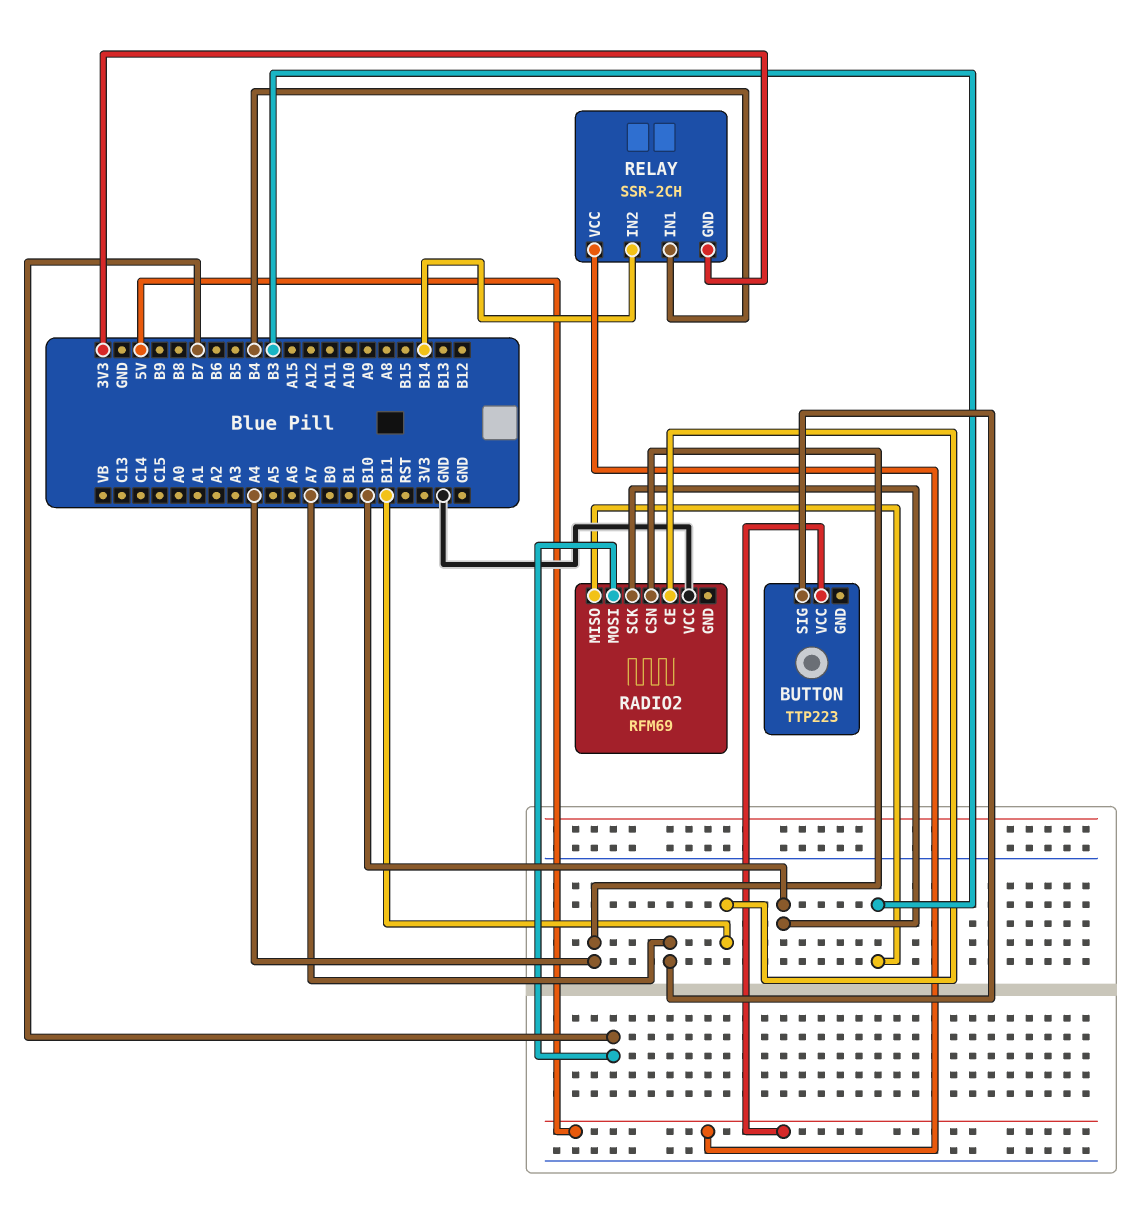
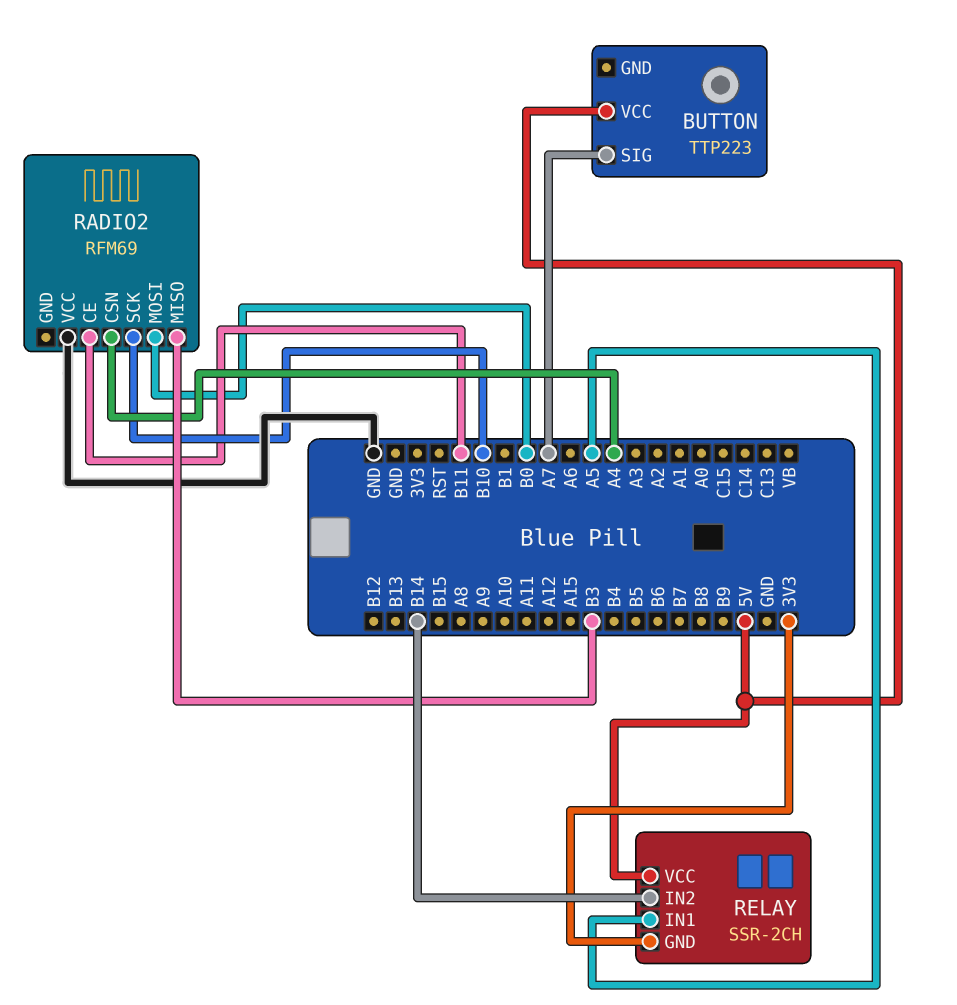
RADIO2 pin MOSI: B7 -> B0
RELAY pin IN1: B4 -> A5

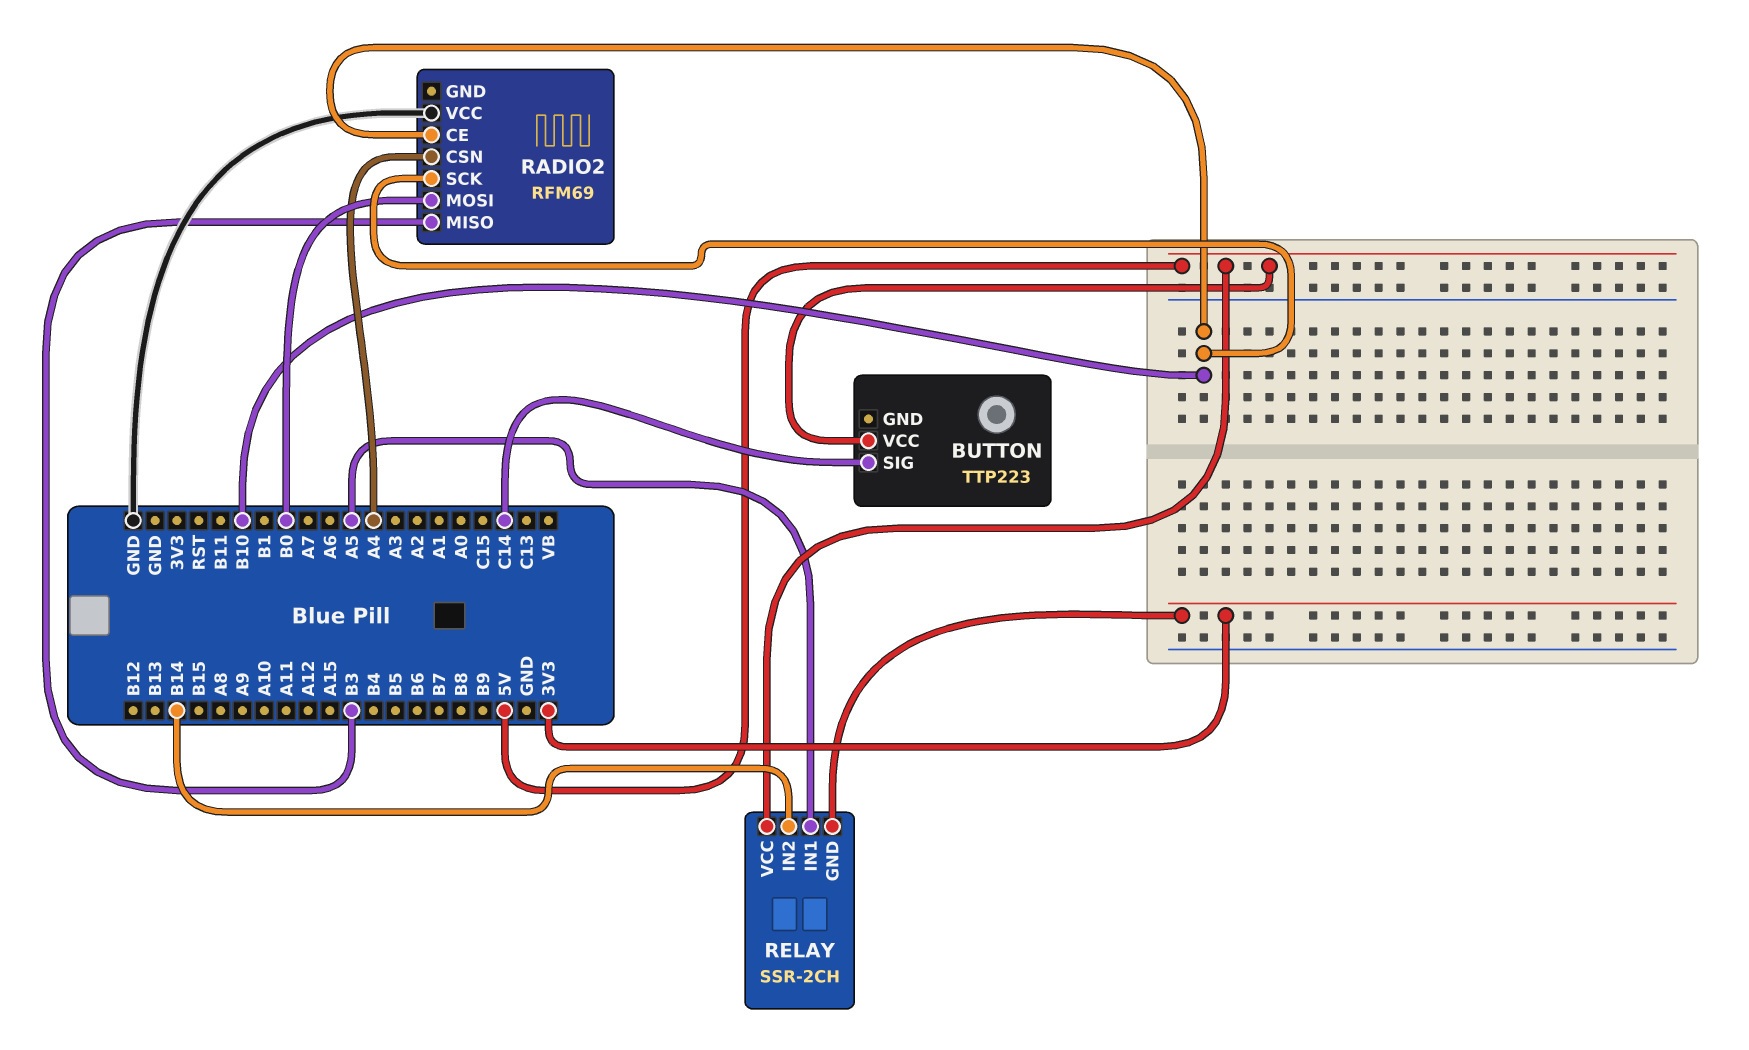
BUTTON pin SIG: A7 -> C14
RADIO2 pin CE: B11 -> B10

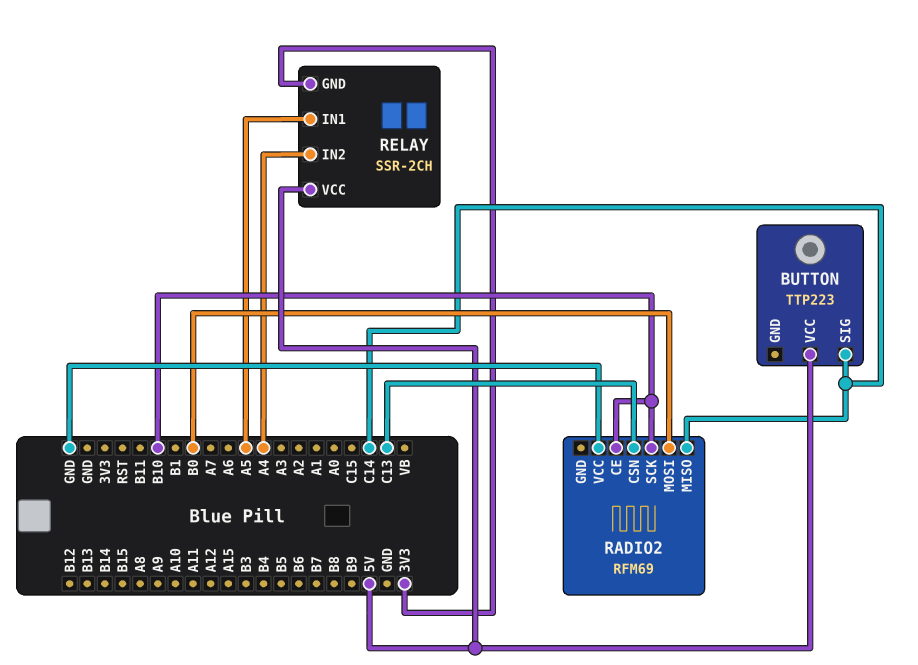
RADIO2 pin CSN: A4 -> C13
RADIO2 pin MISO: B3 -> C14
RELAY pin IN2: B14 -> A4

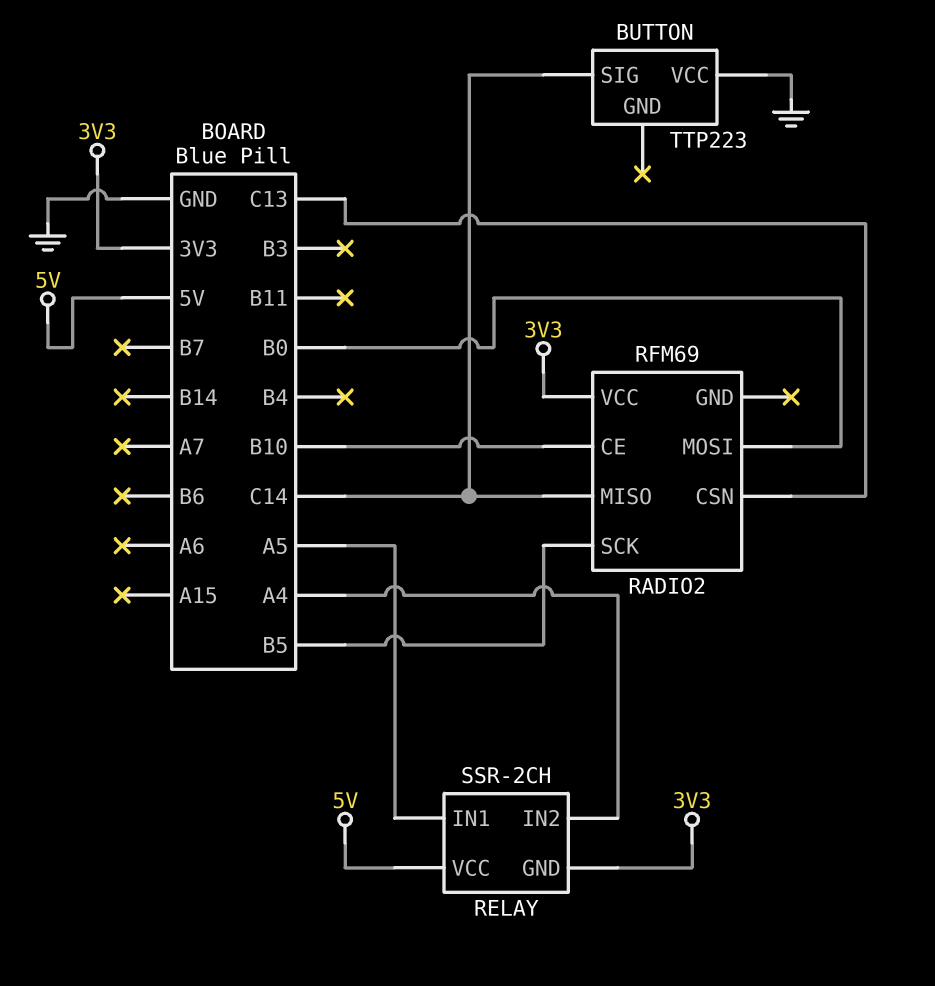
BUTTON pin VCC: 5V -> GND
RADIO2 pin SCK: B10 -> B5
RADIO2 pin VCC: GND -> 3V3

